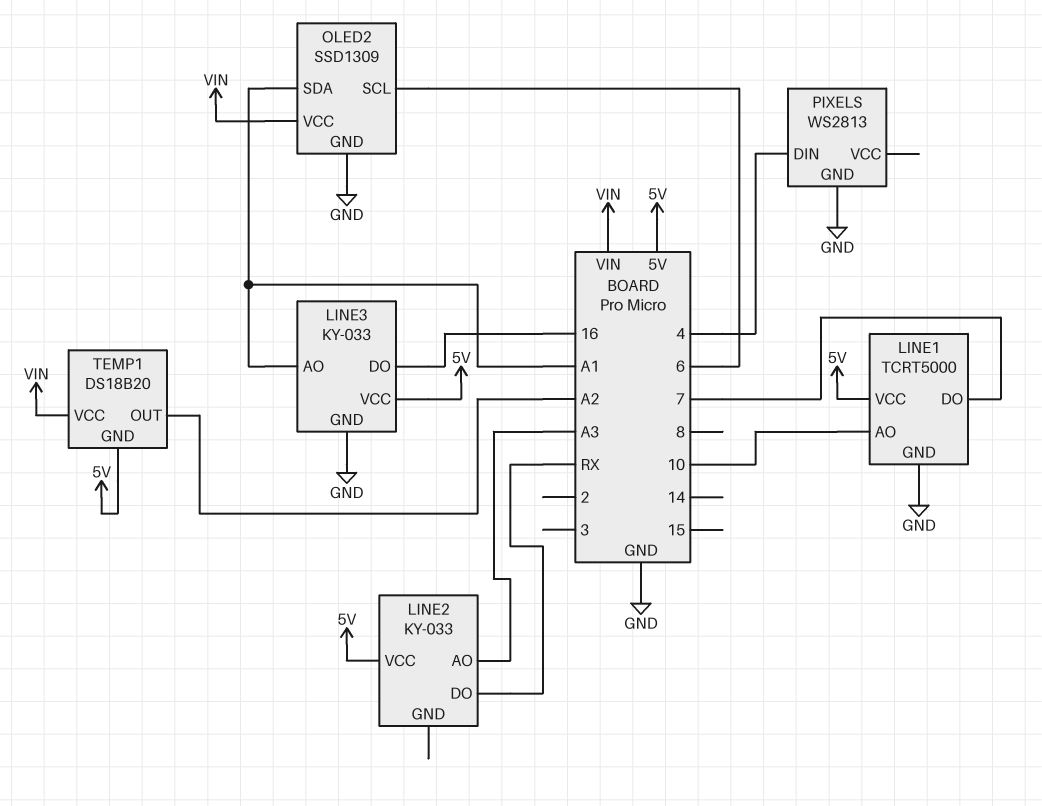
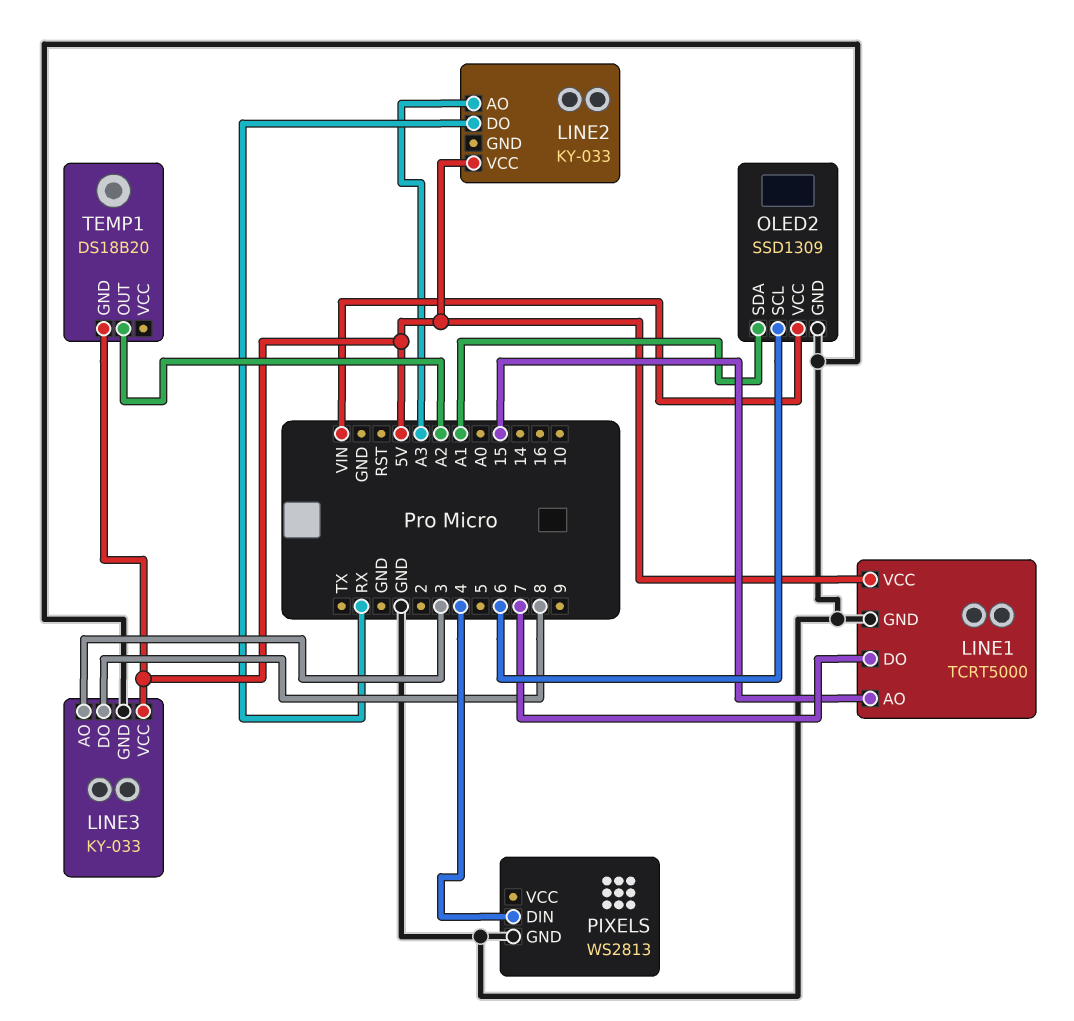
LINE1 pin AO: 10 -> 15
LINE3 pin AO: A1 -> 3
LINE3 pin DO: 16 -> 8
TEMP1 pin VCC: VIN -> none

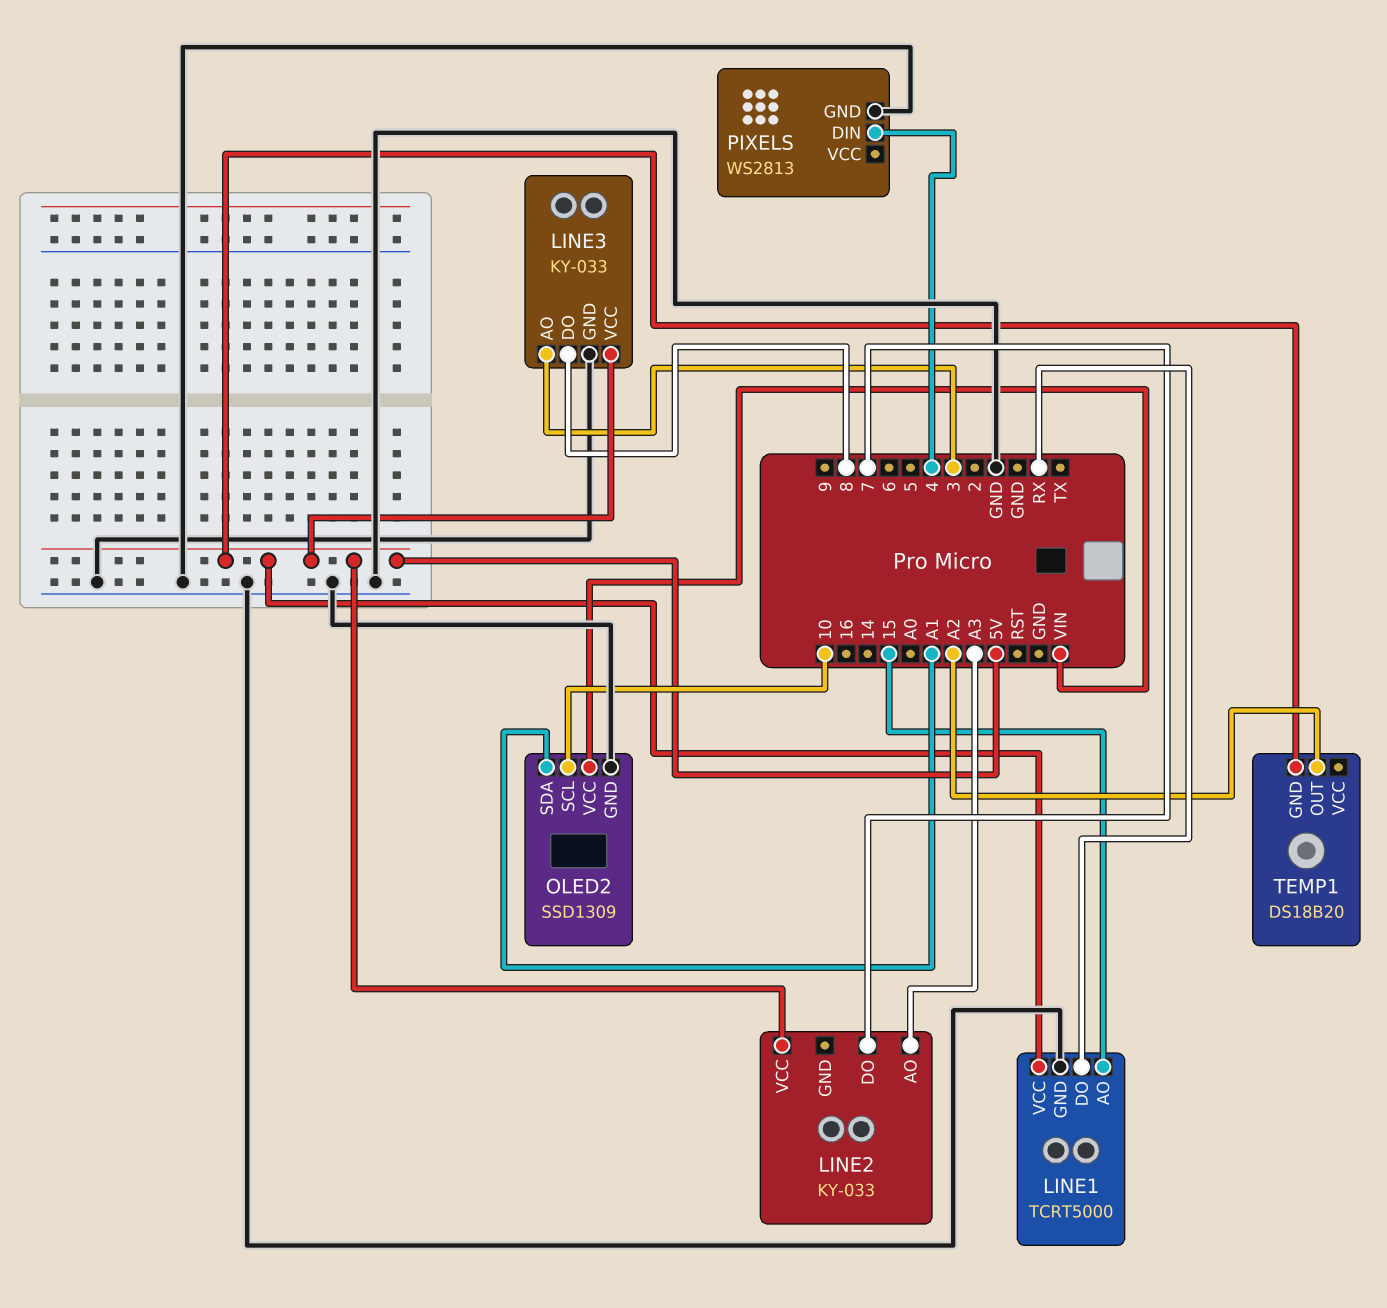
LINE1 pin DO: 7 -> RX
LINE2 pin DO: RX -> 7
OLED2 pin SCL: 6 -> 10

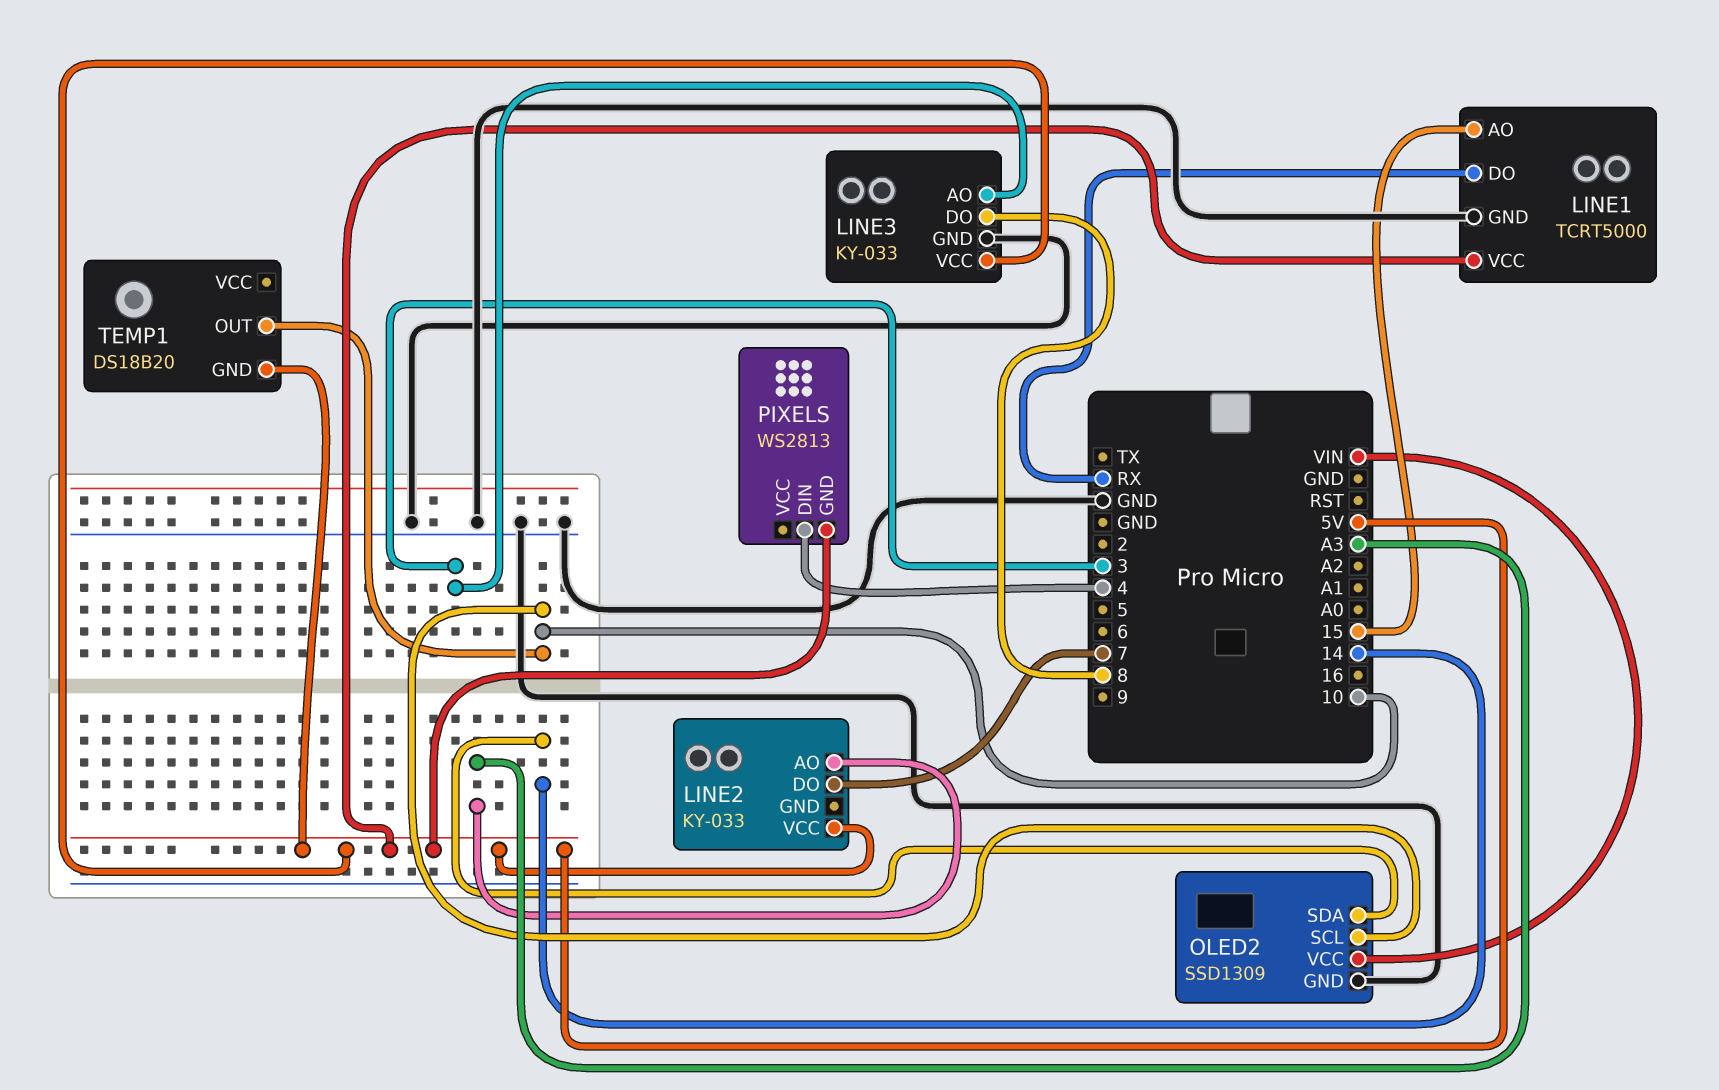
OLED2 pin SDA: A1 -> 14
PIXELS pin GND: GND -> 5V
TEMP1 pin OUT: A2 -> 10

